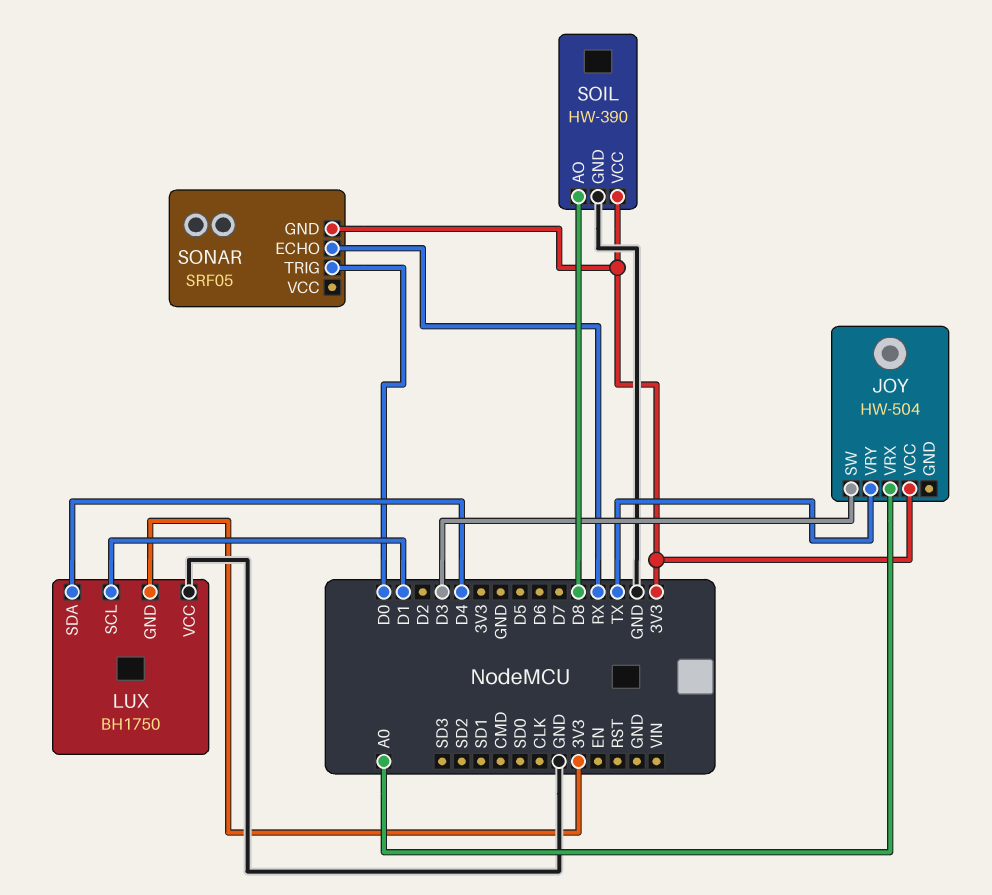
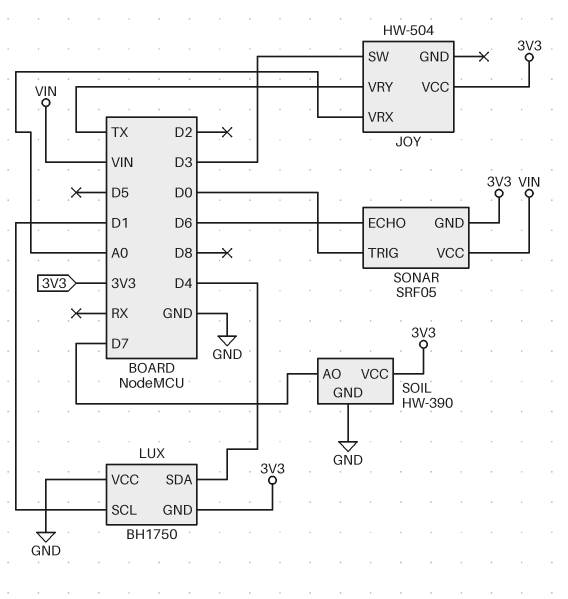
SOIL pin AO: D8 -> D7
SONAR pin ECHO: RX -> D6
SONAR pin VCC: none -> VIN

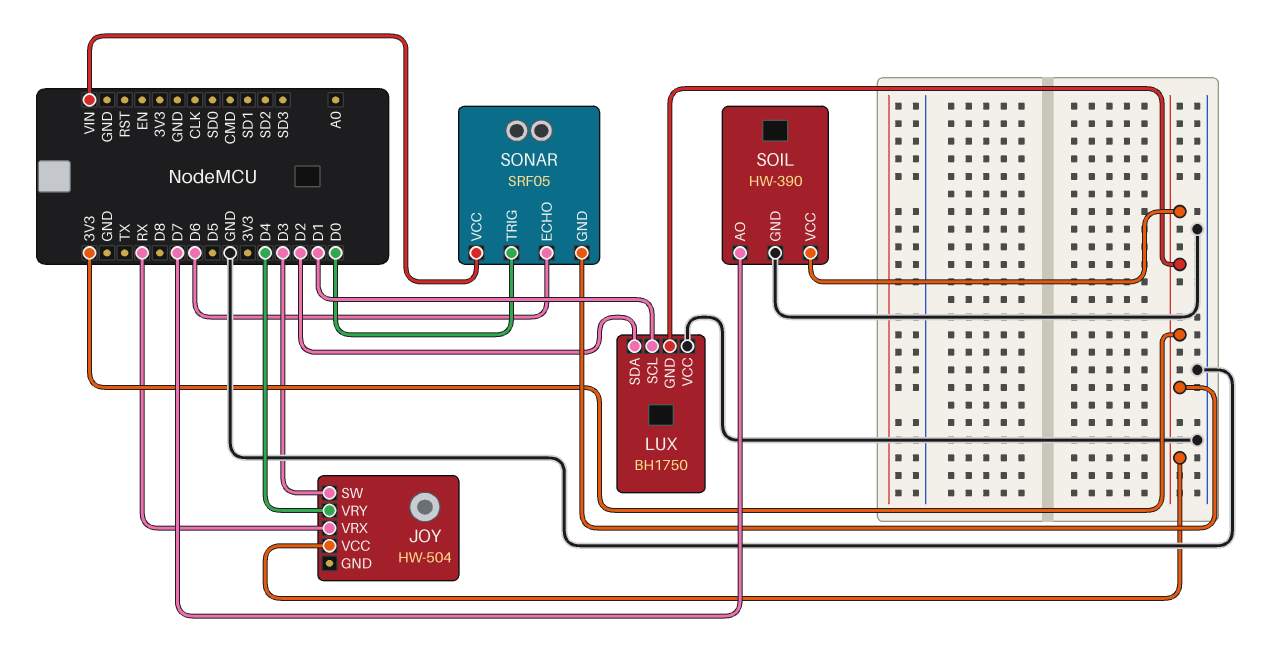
JOY pin VRX: A0 -> RX
JOY pin VRY: TX -> D4
LUX pin SDA: D4 -> D2

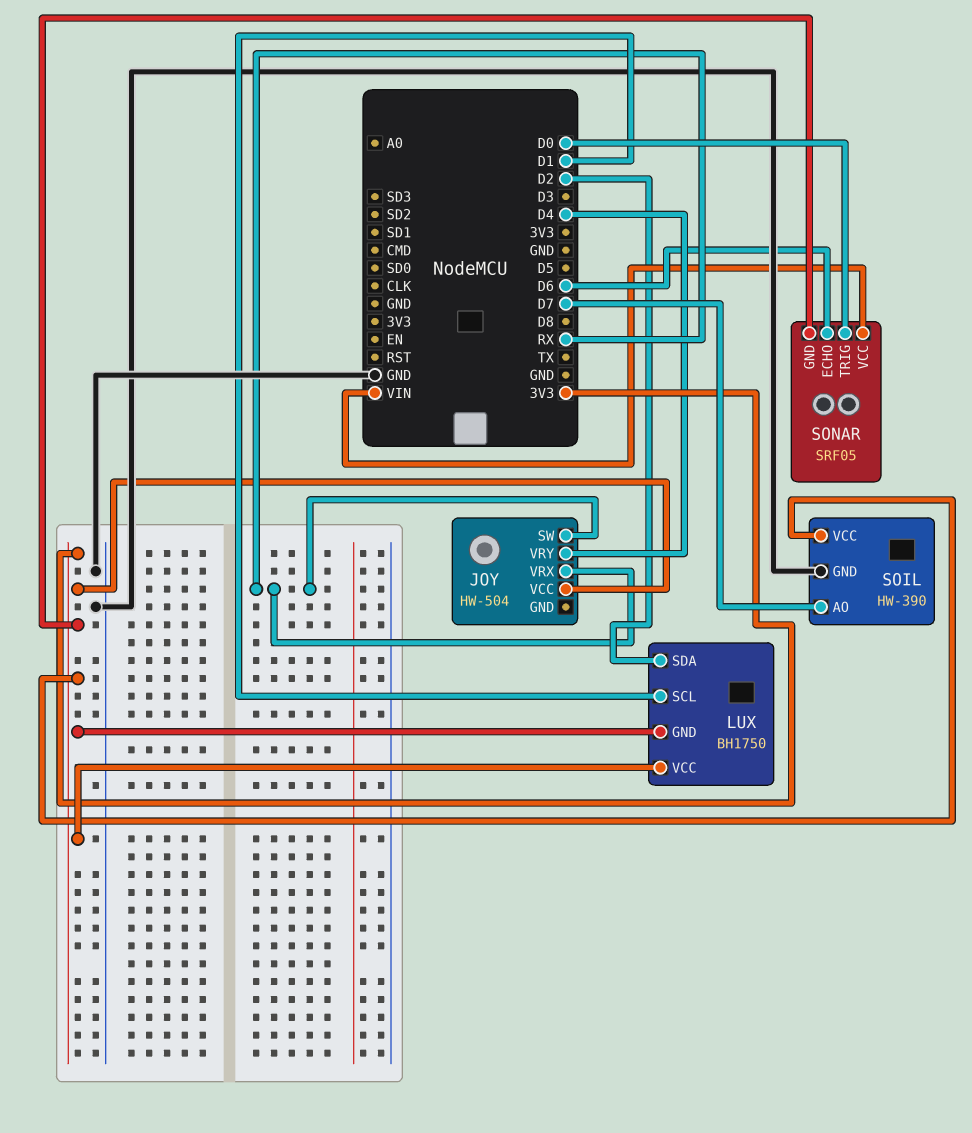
JOY pin SW: D3 -> RX
LUX pin VCC: GND -> 3V3

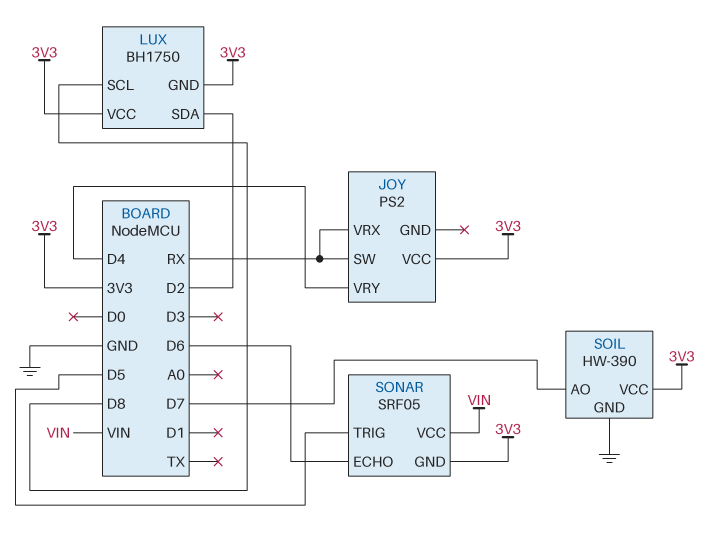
JOY: HW-504 -> PS2
LUX pin SCL: D1 -> D8
SONAR pin TRIG: D0 -> D5

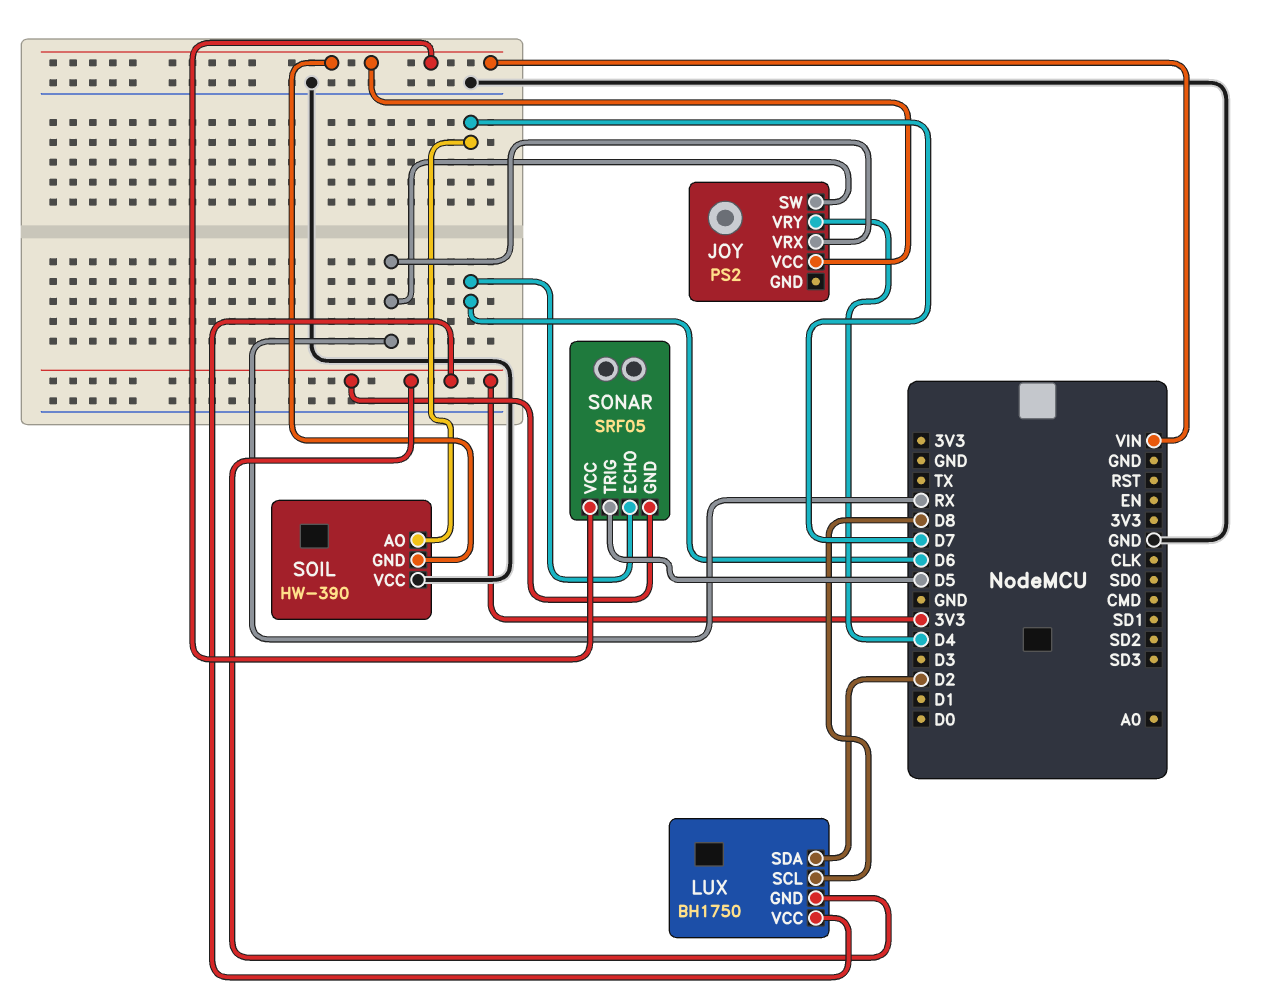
JOY pin VCC: 3V3 -> VIN
SOIL pin GND: GND -> VIN
SOIL pin VCC: 3V3 -> GND

